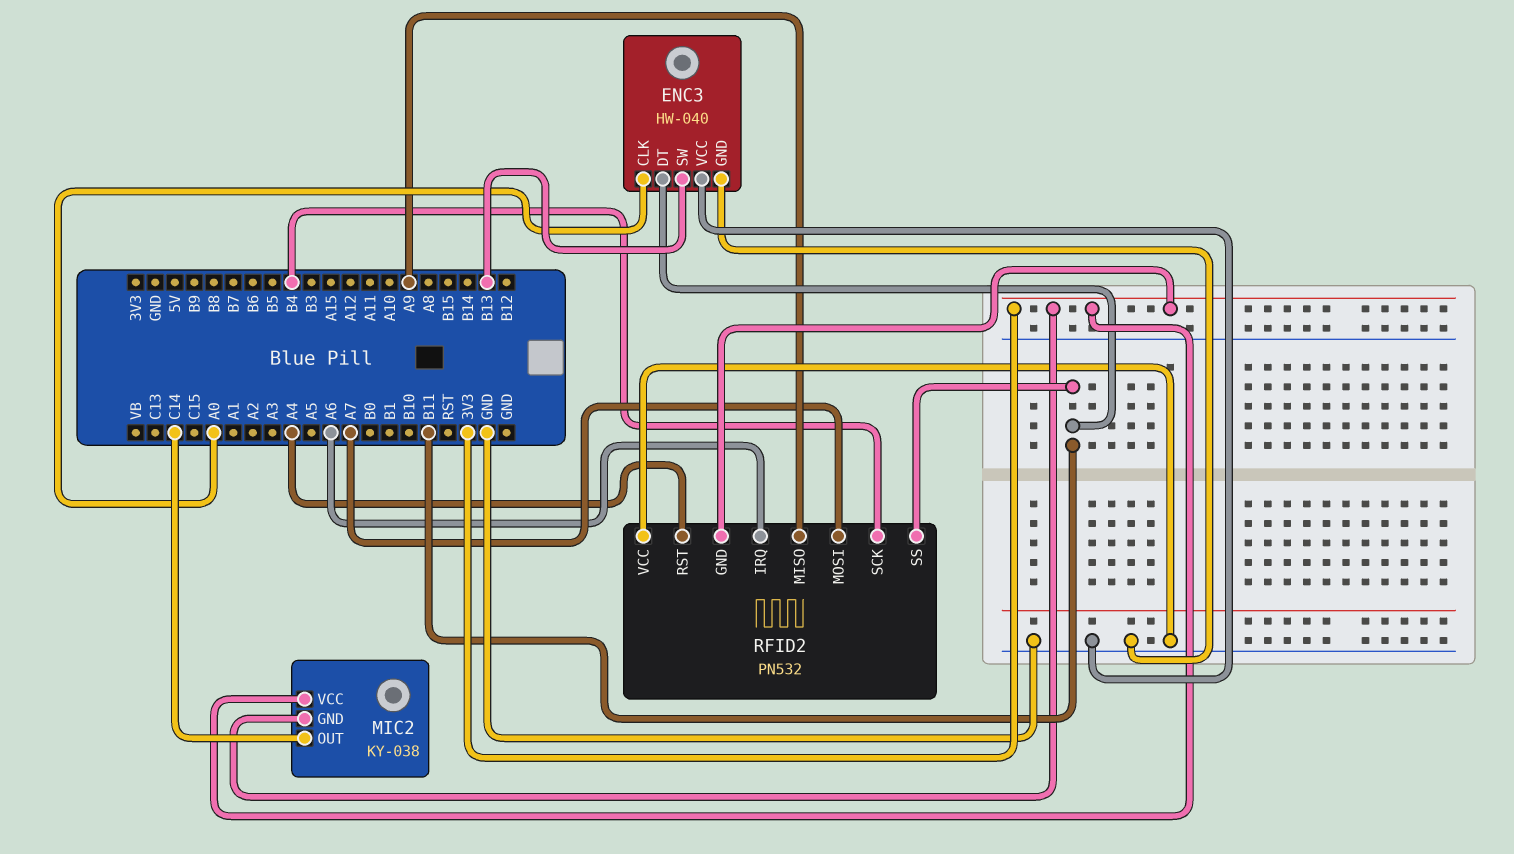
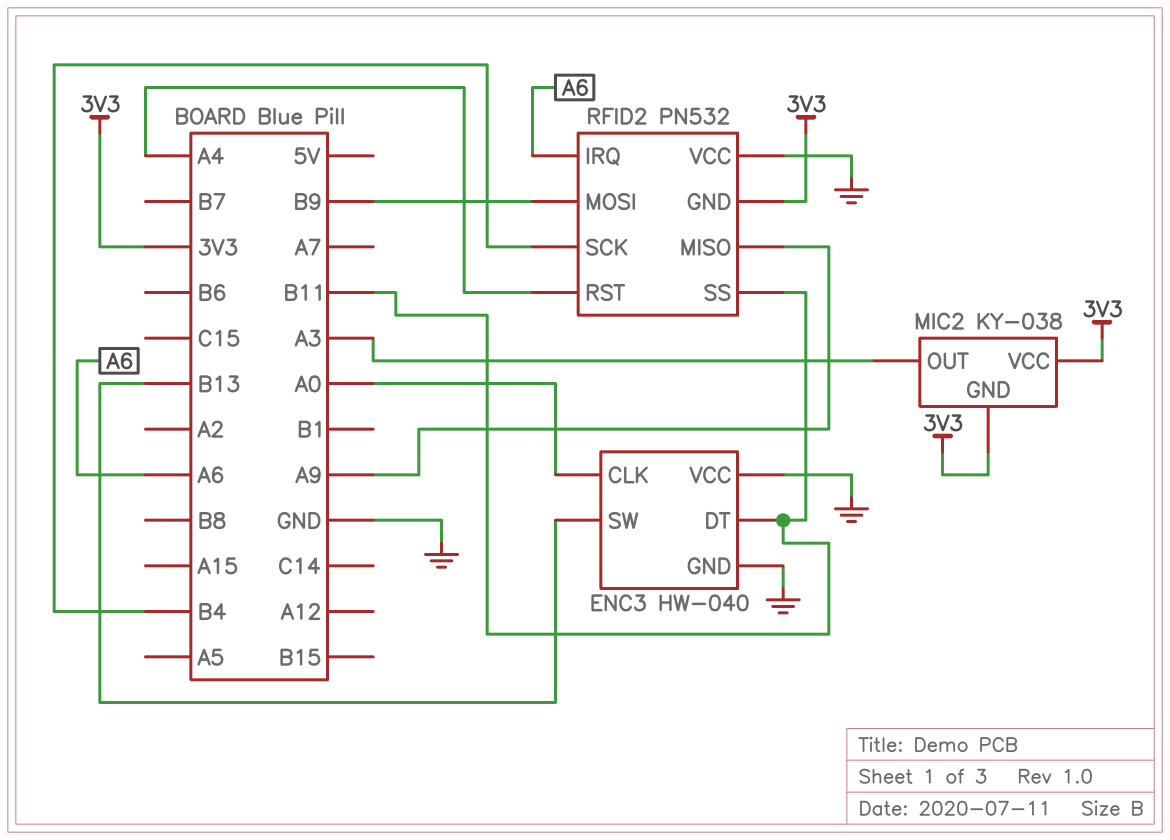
MIC2 pin OUT: C14 -> A3
RFID2 pin MOSI: A7 -> B9

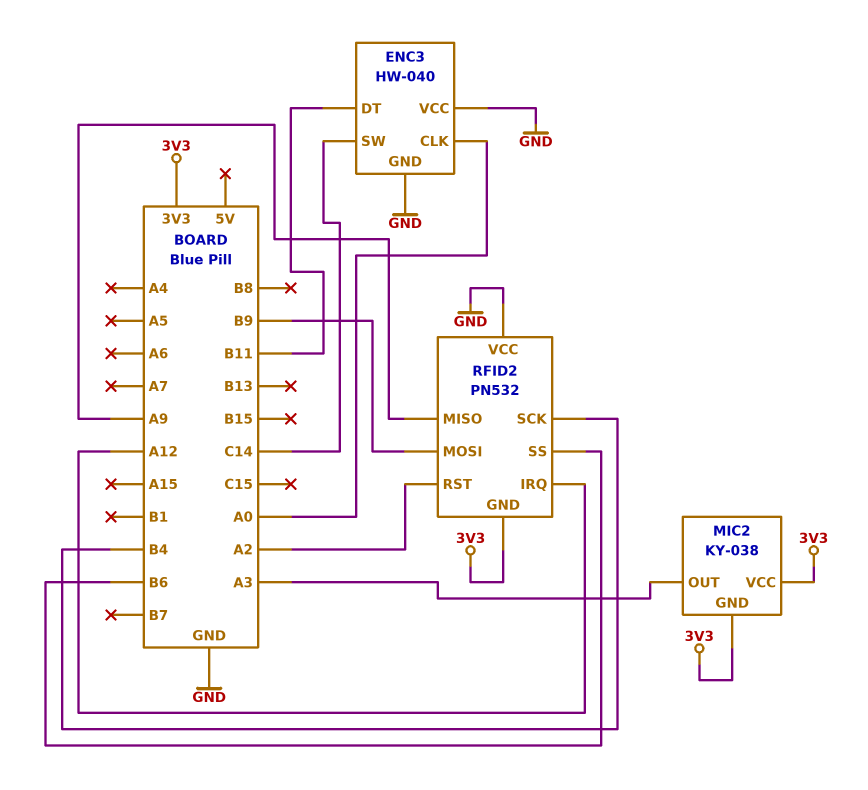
ENC3 pin SW: B13 -> C14
RFID2 pin IRQ: A6 -> A12
RFID2 pin RST: A4 -> A2
RFID2 pin SS: B11 -> B6

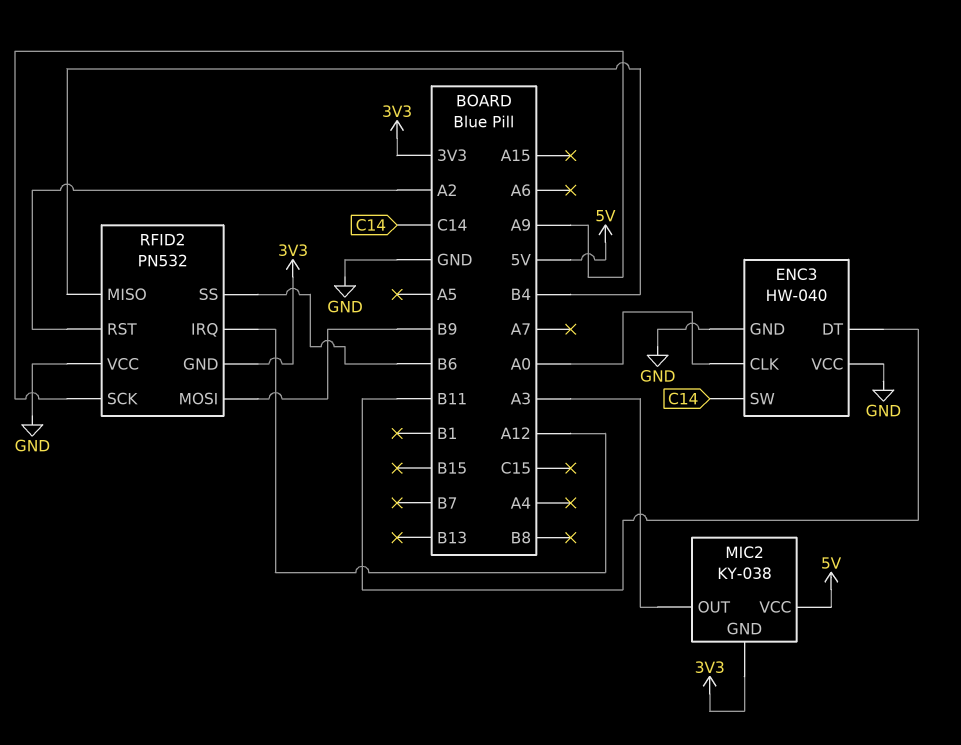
MIC2 pin VCC: 3V3 -> 5V
RFID2 pin MISO: A9 -> B4
RFID2 pin SCK: B4 -> A9

